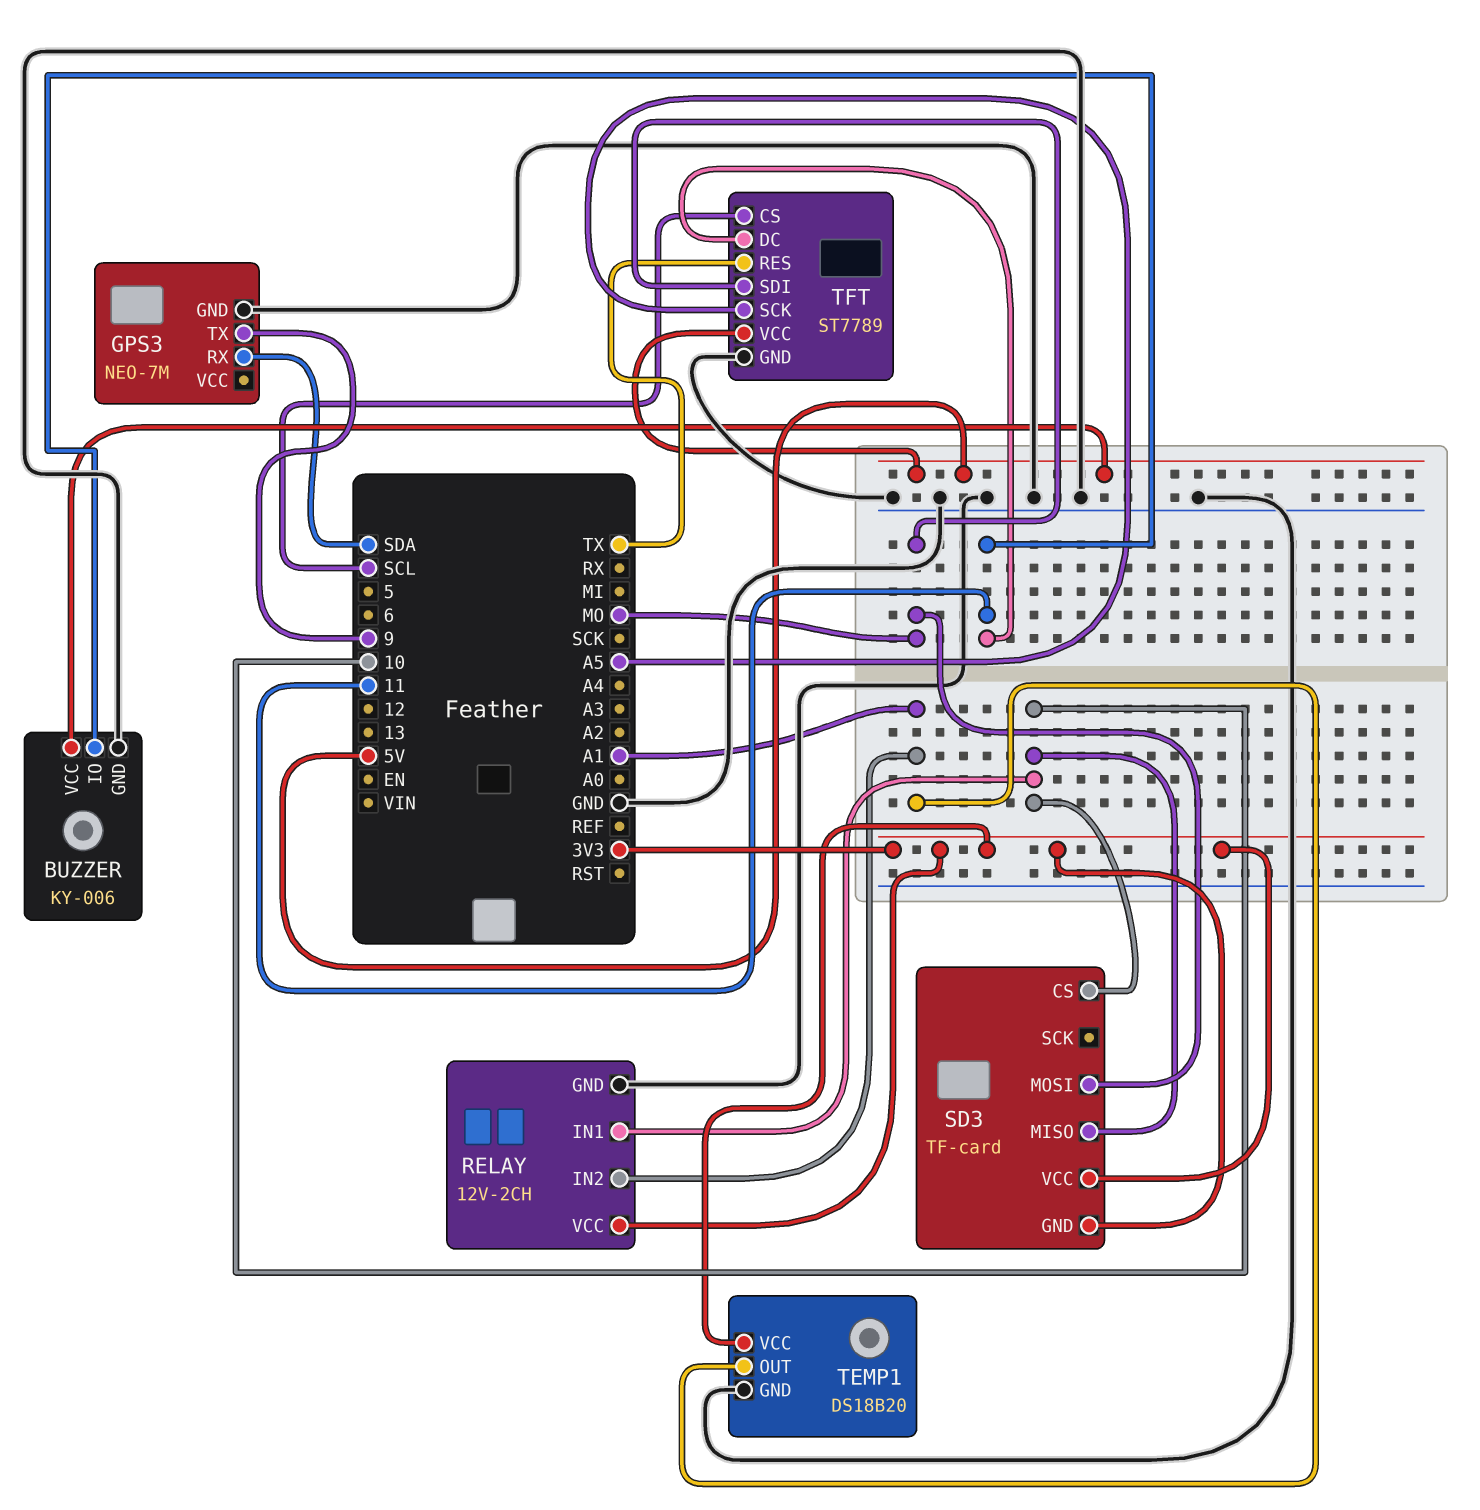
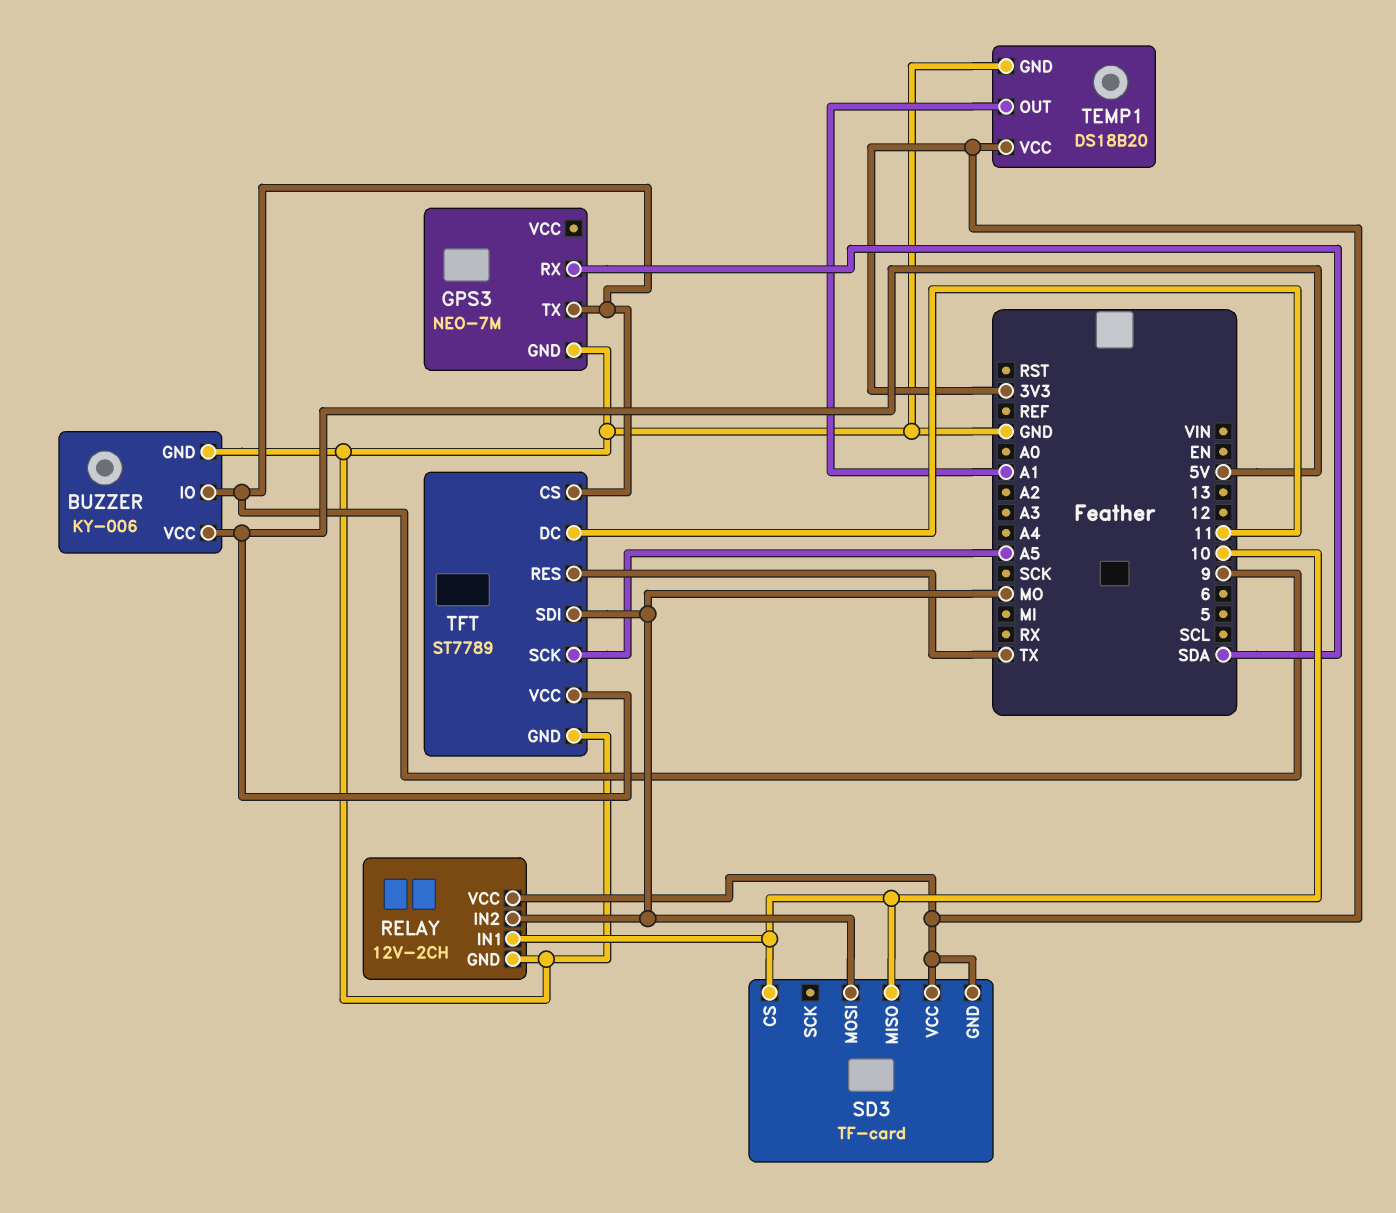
BUZZER pin IO: 11 -> 9
RELAY pin IN2: A1 -> MO
TFT pin CS: SCL -> 9

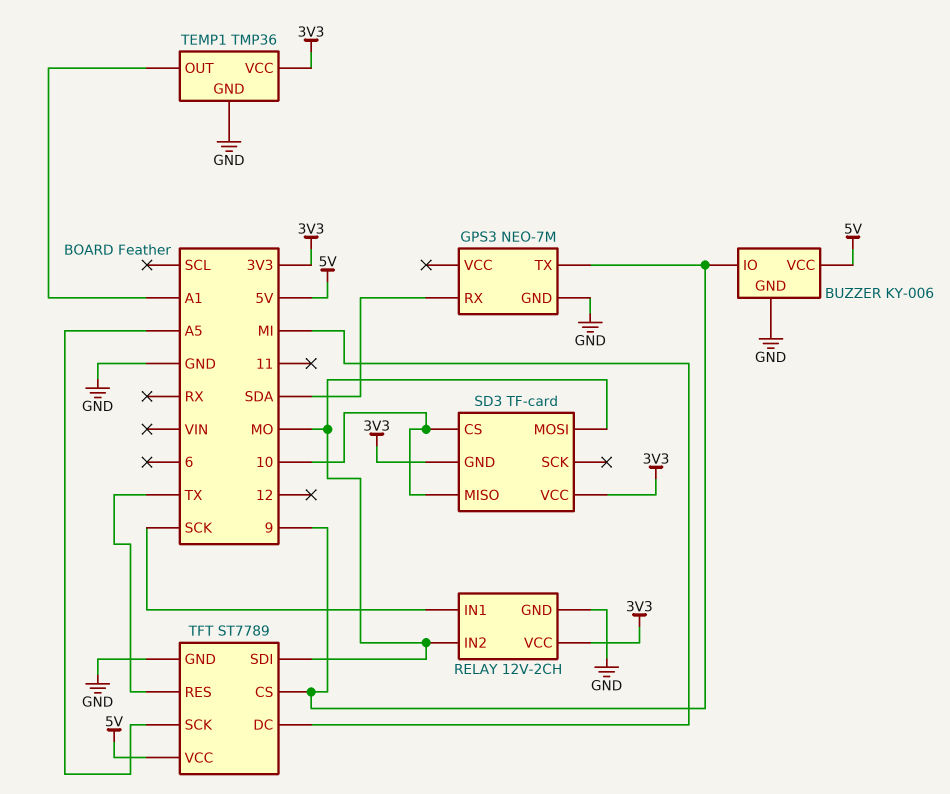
RELAY pin IN1: 10 -> SCK
TEMP1: DS18B20 -> TMP36
TFT pin DC: 11 -> MI

